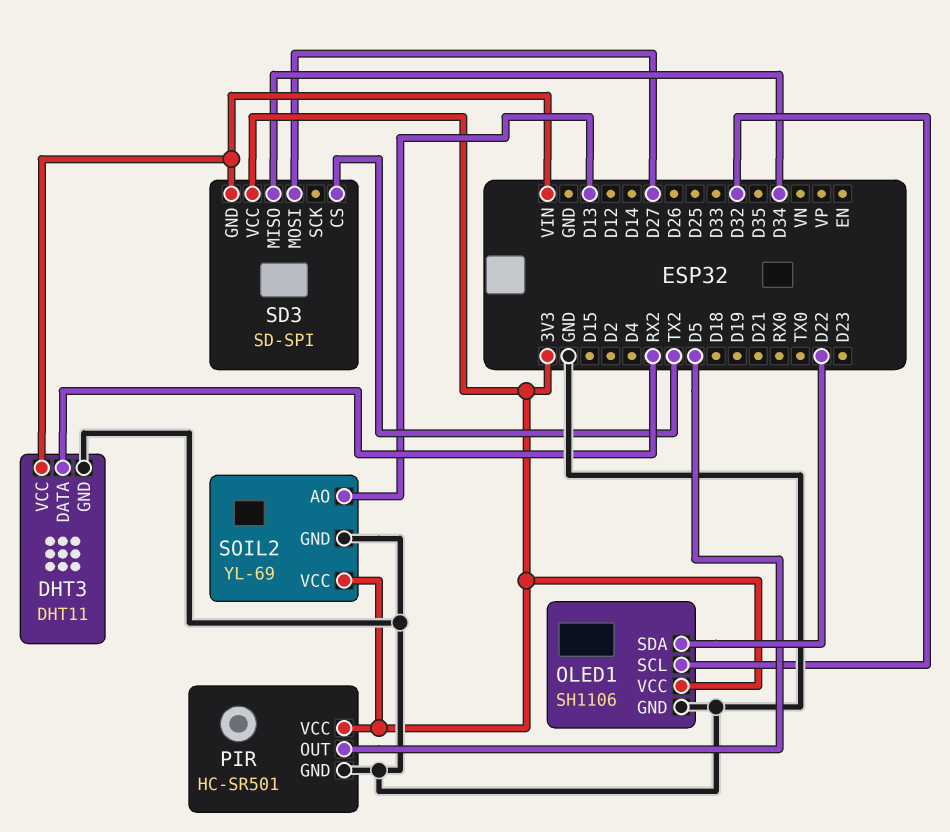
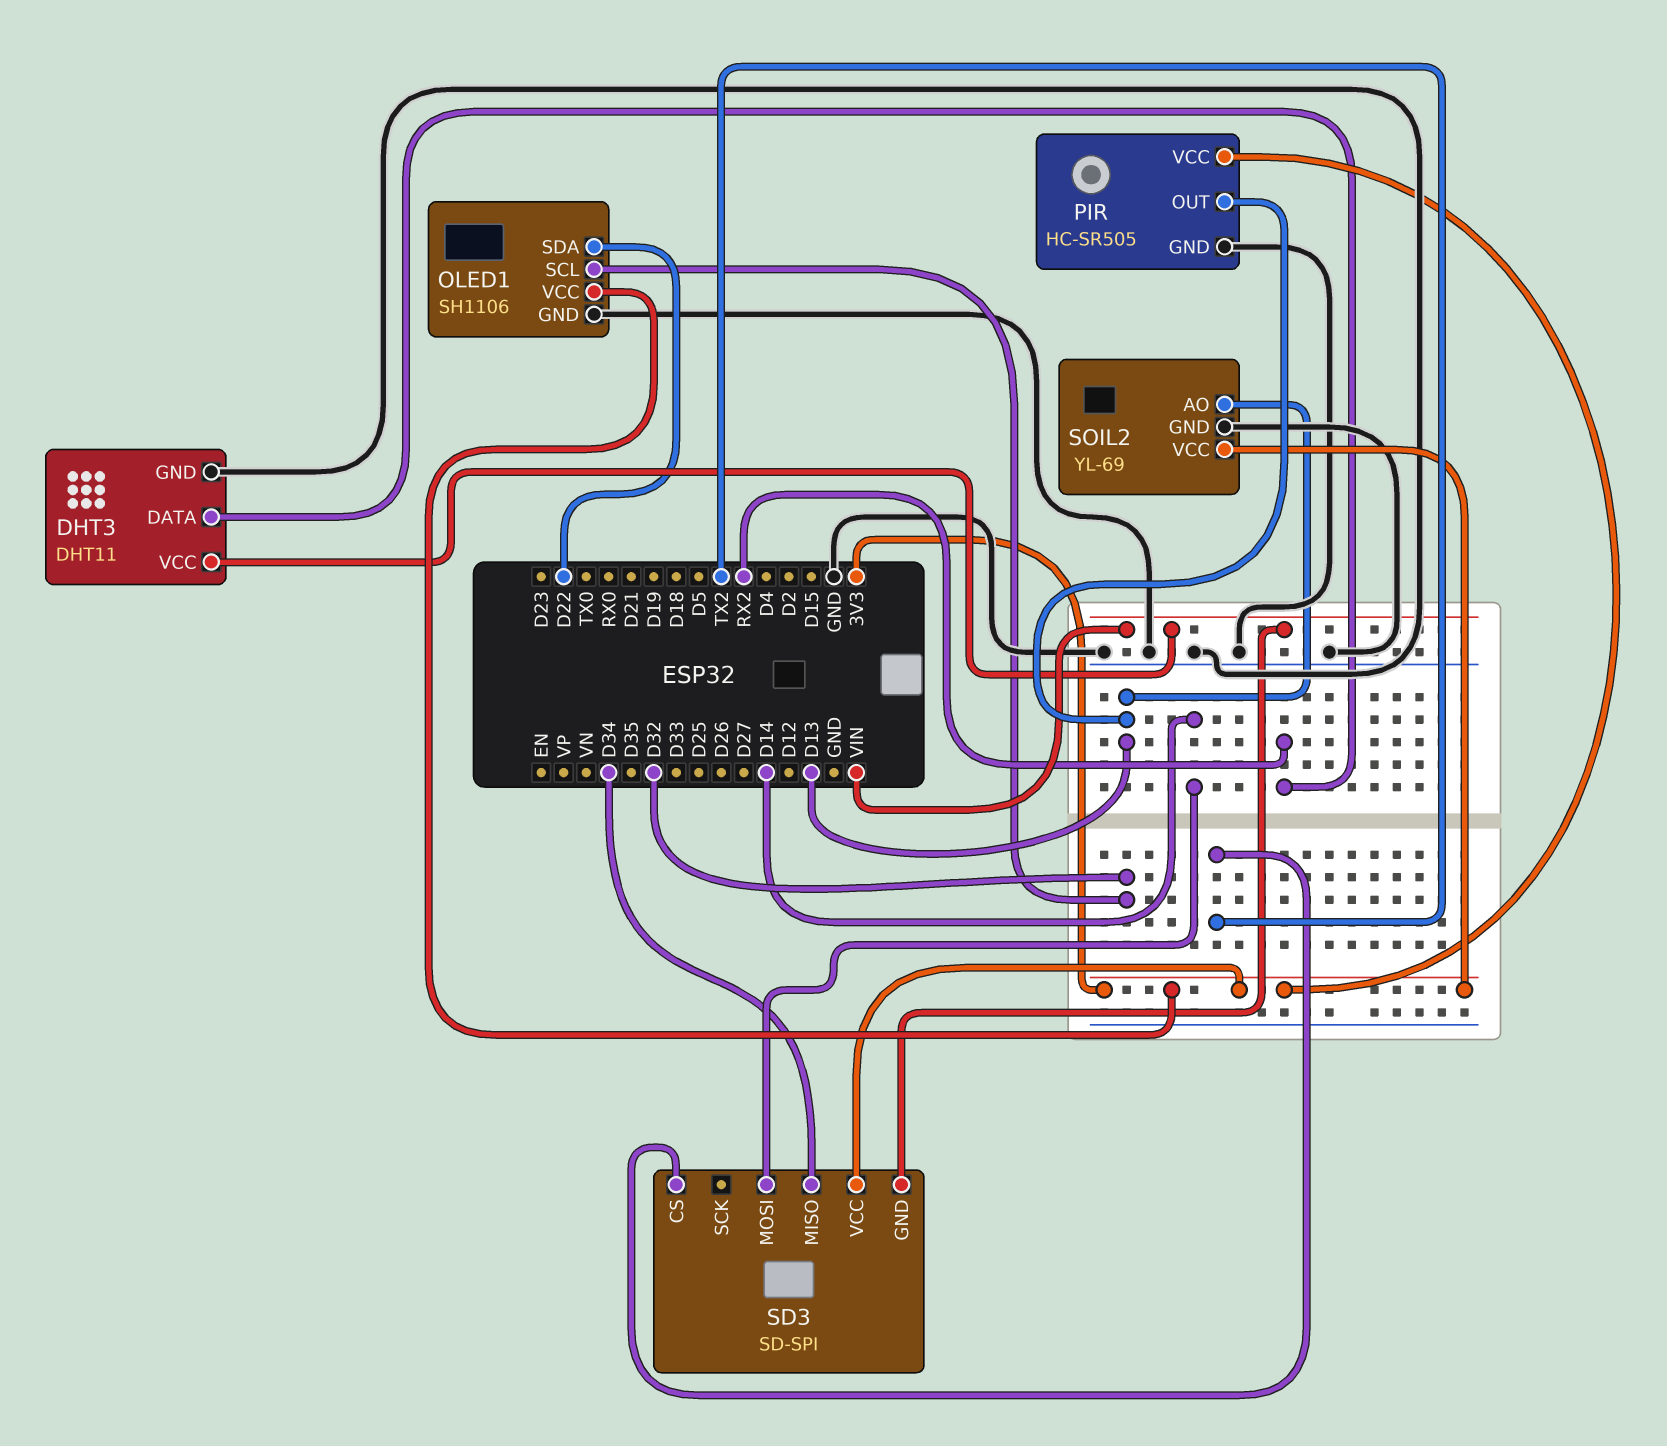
PIR: HC-SR501 -> HC-SR505
PIR pin OUT: D5 -> D13
SD3 pin MOSI: D27 -> D14

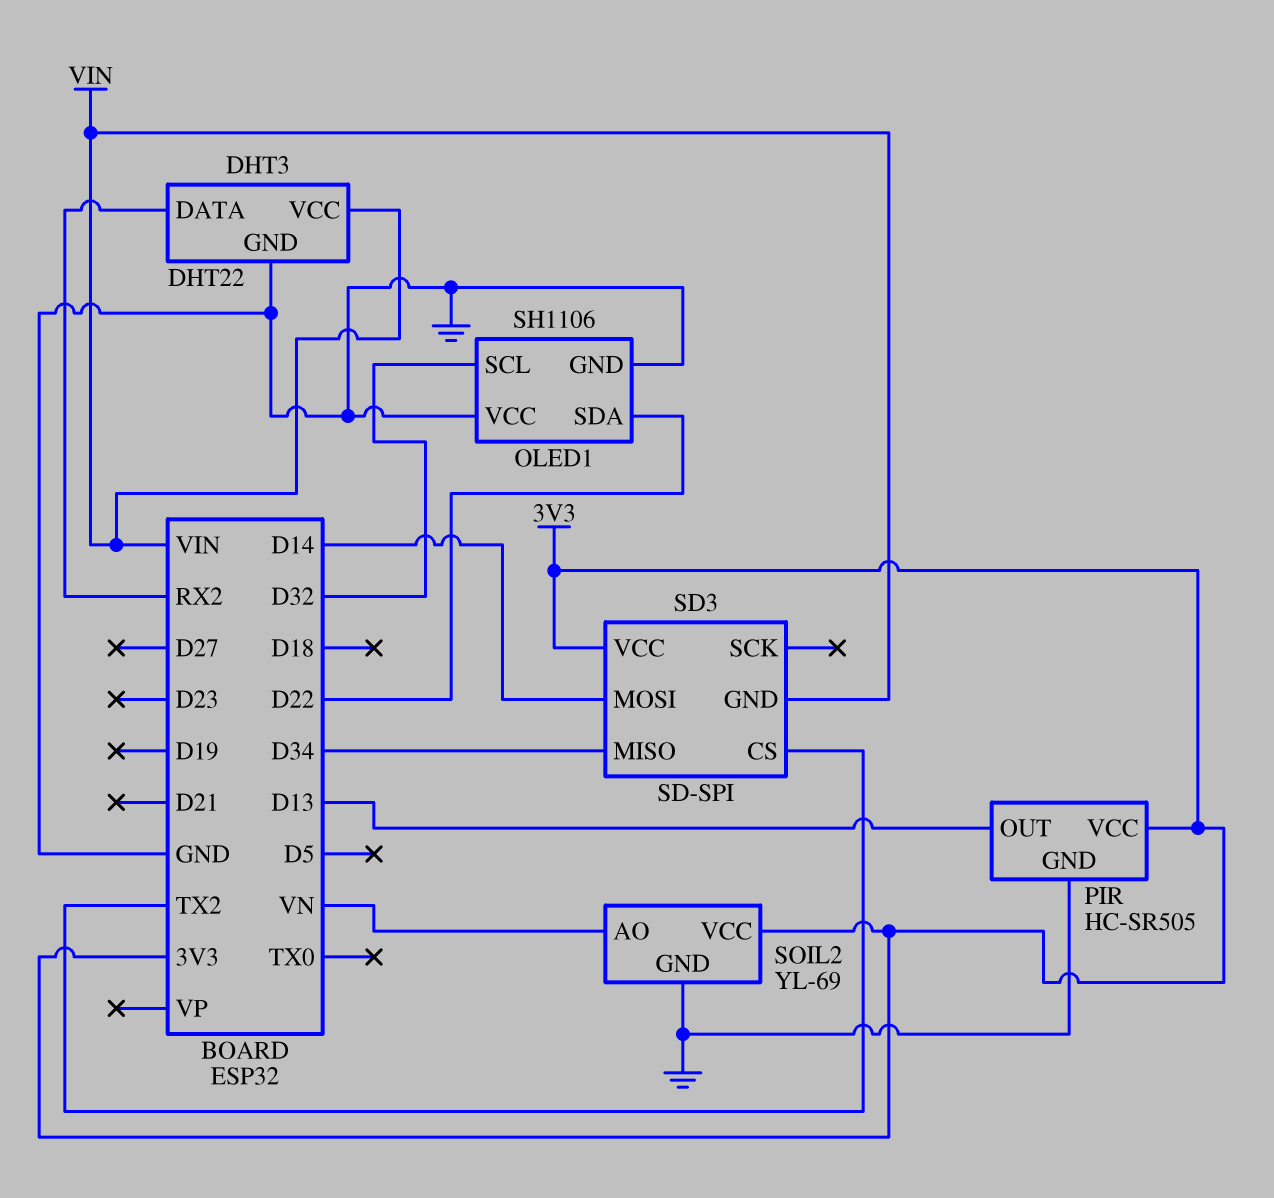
DHT3: DHT11 -> DHT22
OLED1 pin VCC: 3V3 -> GND
SOIL2 pin AO: D13 -> VN

